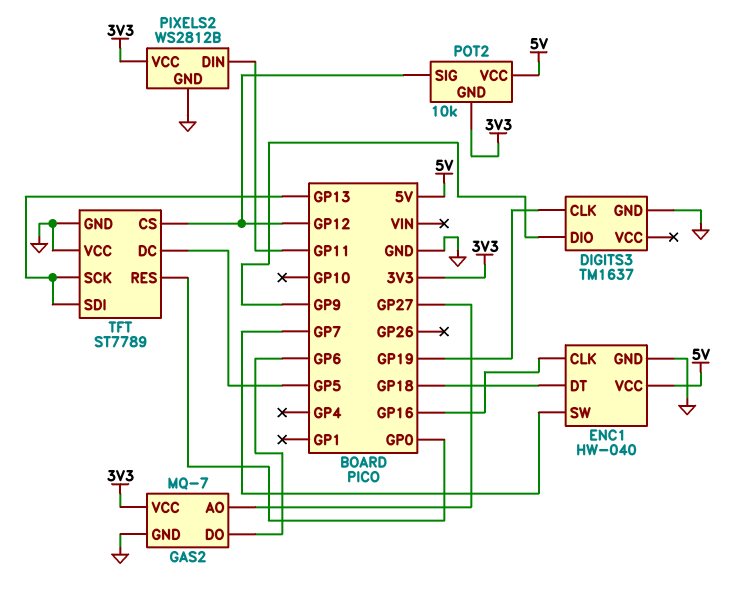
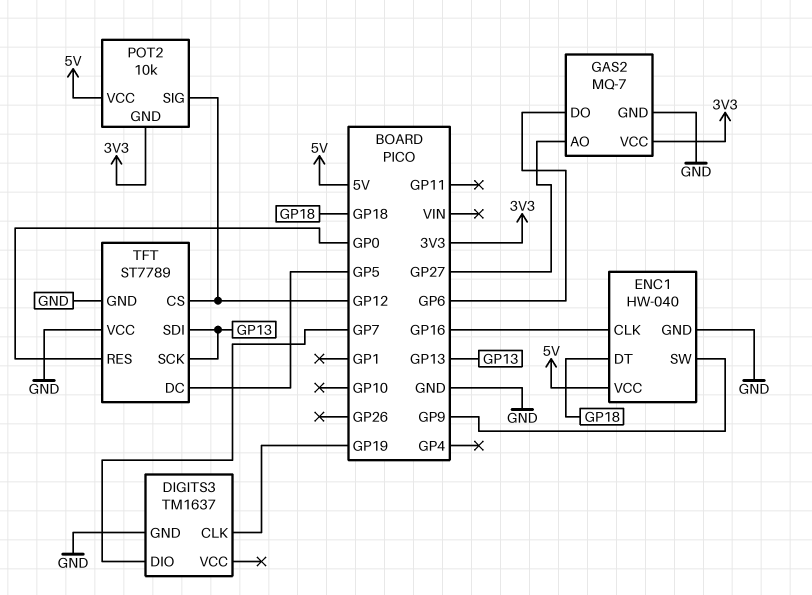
DIGITS3 pin DIO: GP9 -> GP7
ENC1 pin SW: GP7 -> GP9
PIXELS2: WS2812B -> none
PIXELS2 pin DIN: GP11 -> none
PIXELS2 pin GND: GND -> none
PIXELS2 pin VCC: 3V3 -> none

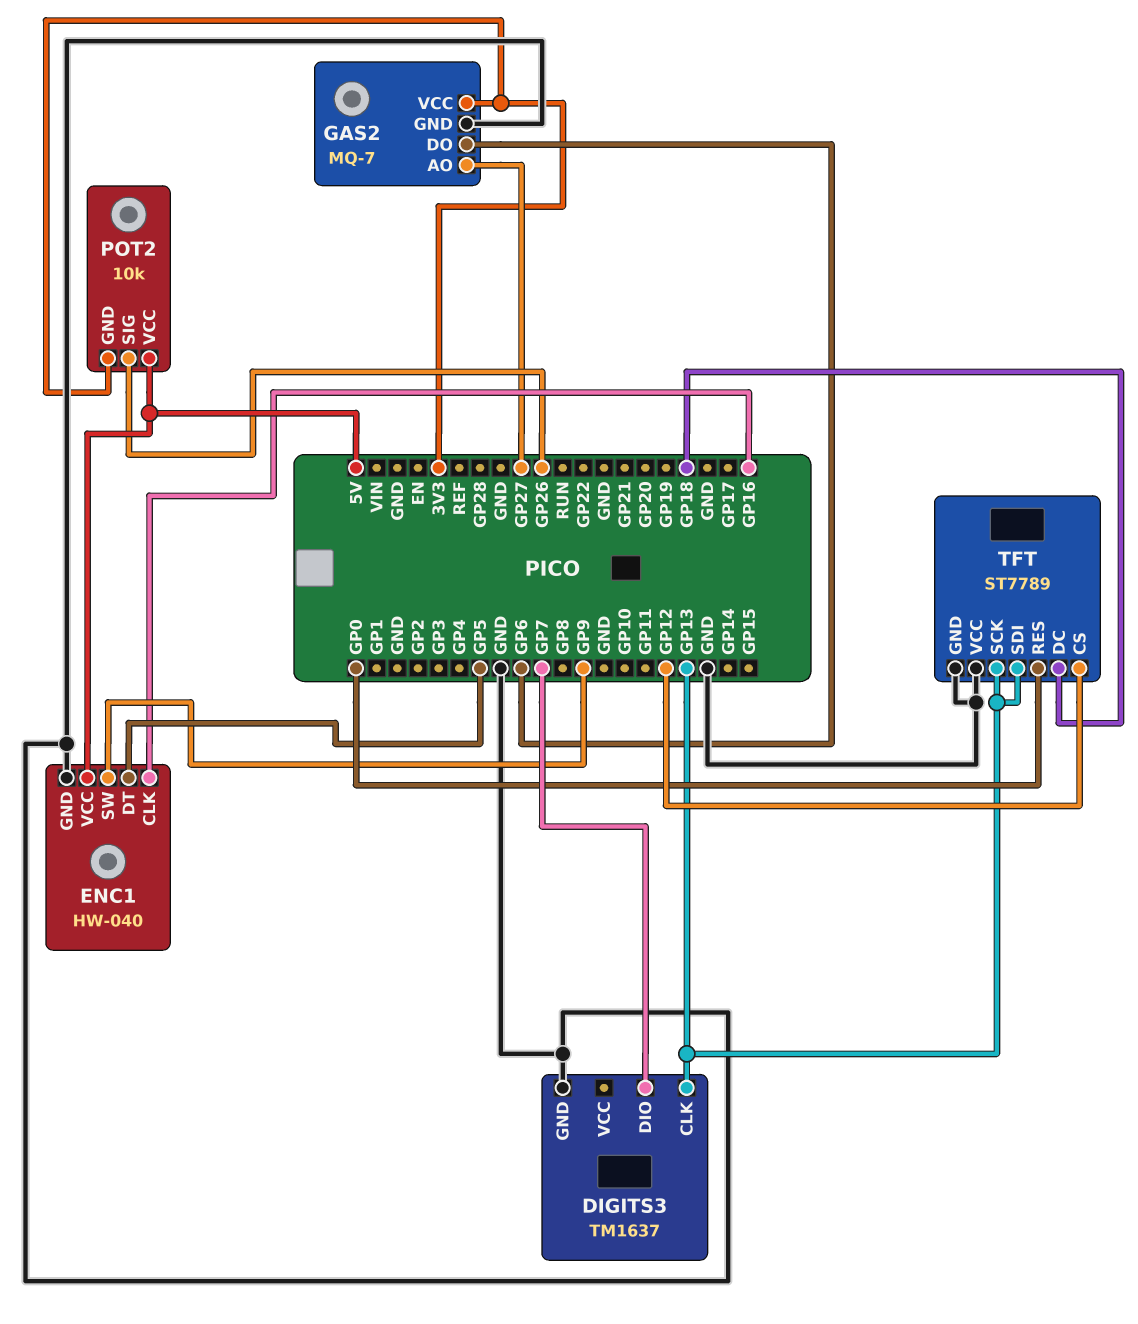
DIGITS3 pin CLK: GP19 -> GP13
ENC1 pin DT: GP18 -> GP5
POT2 pin SIG: GP12 -> GP26
TFT pin DC: GP5 -> GP18

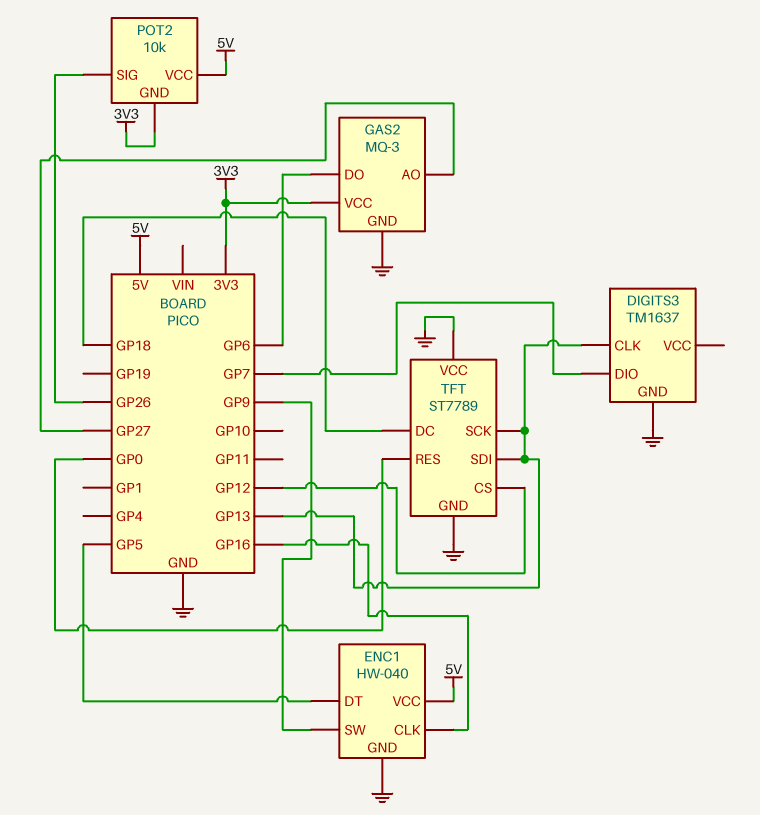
GAS2: MQ-7 -> MQ-3

